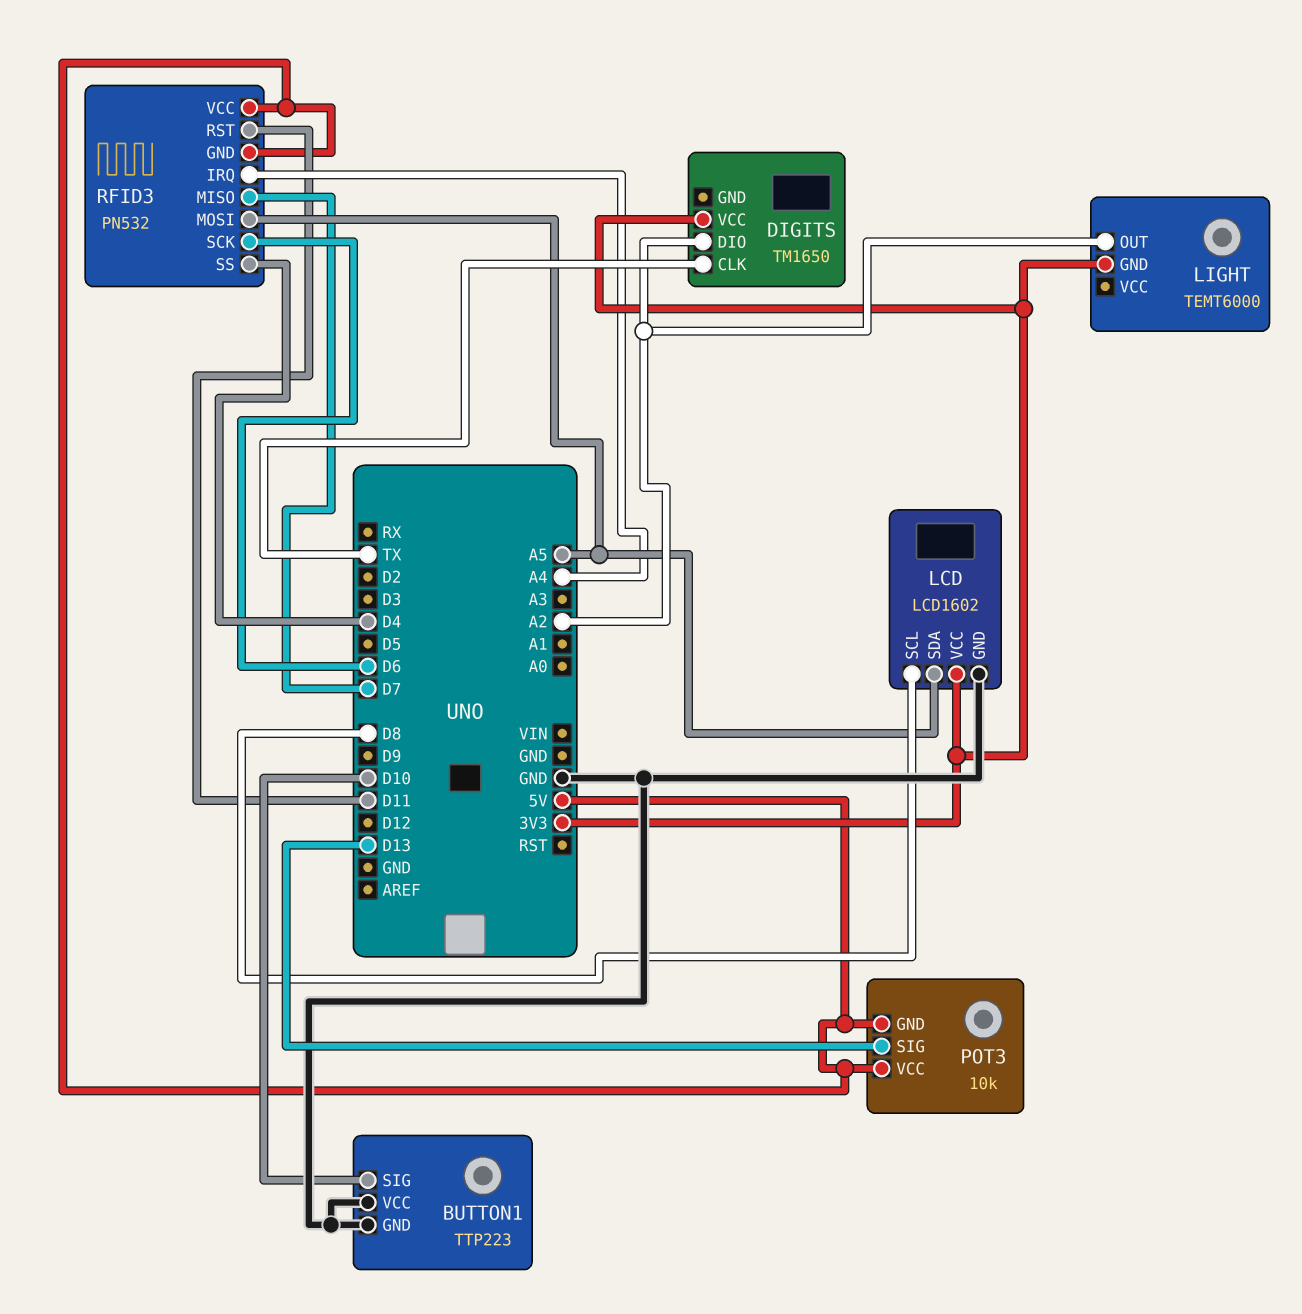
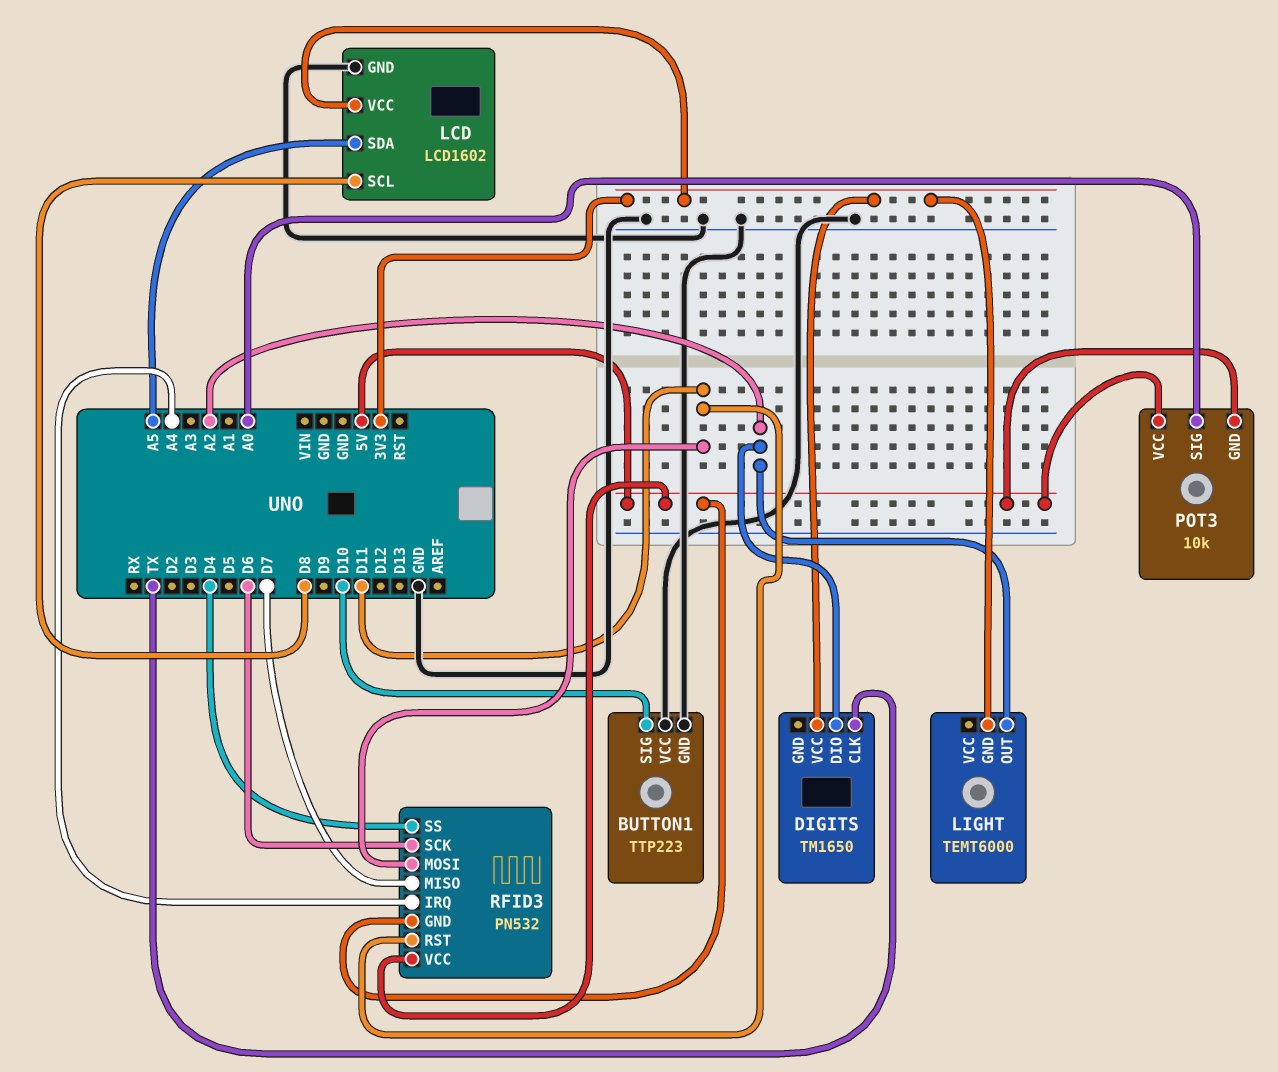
POT3 pin SIG: D13 -> A0
RFID3 pin MOSI: A5 -> D11

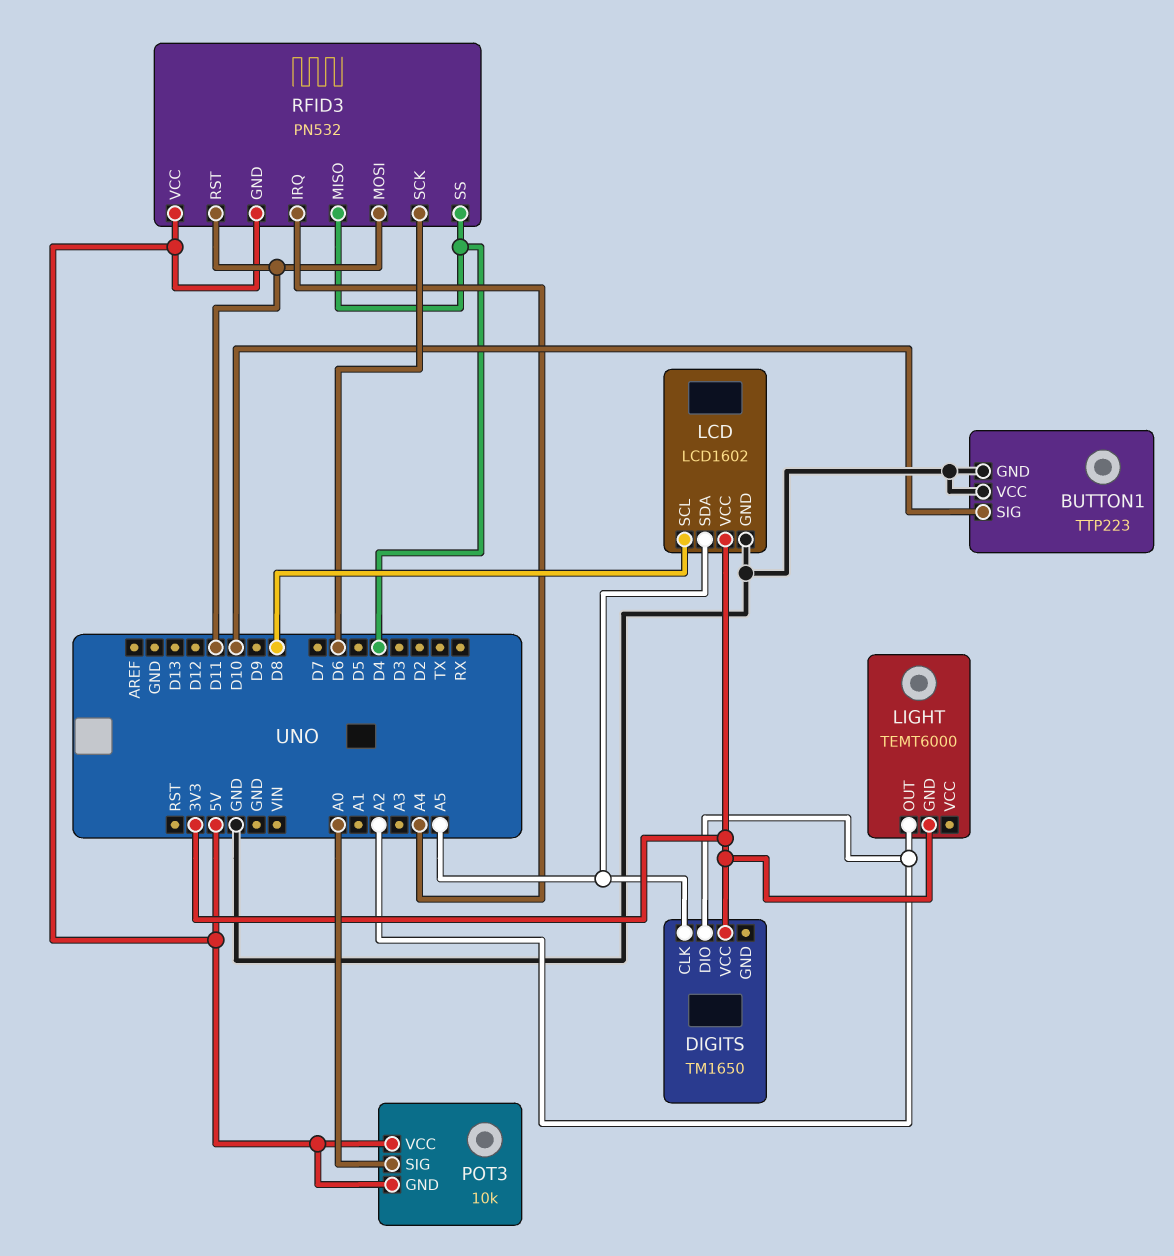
DIGITS pin CLK: TX -> A5
RFID3 pin MISO: D7 -> D4

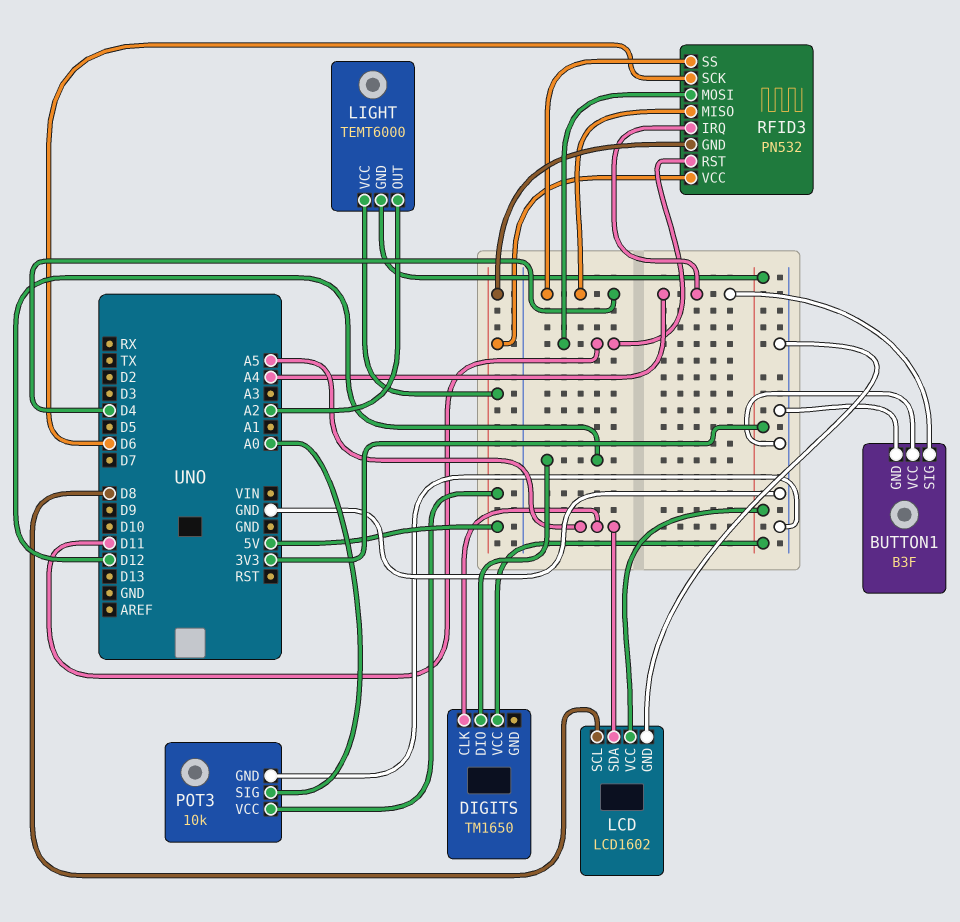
BUTTON1: TTP223 -> B3F
BUTTON1 pin SIG: D10 -> A4
DIGITS pin DIO: A2 -> D12
LIGHT pin VCC: none -> 5V
POT3 pin GND: 5V -> GND

